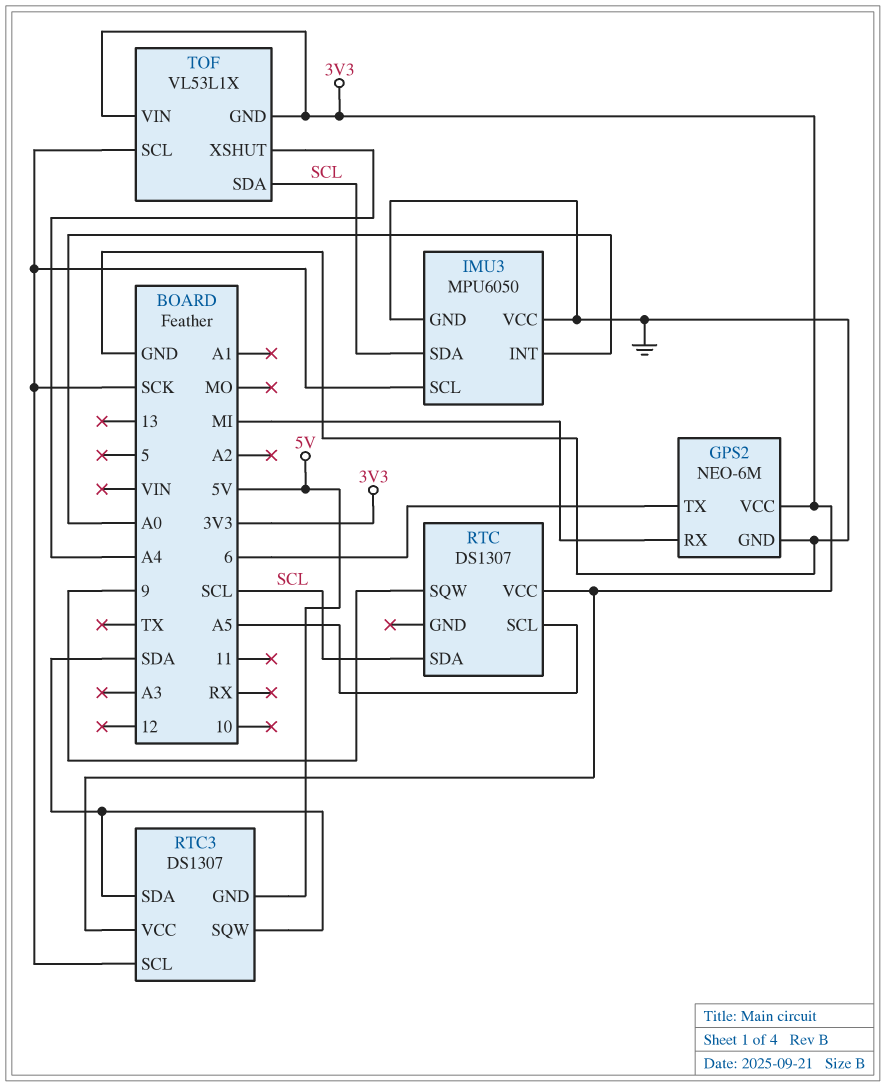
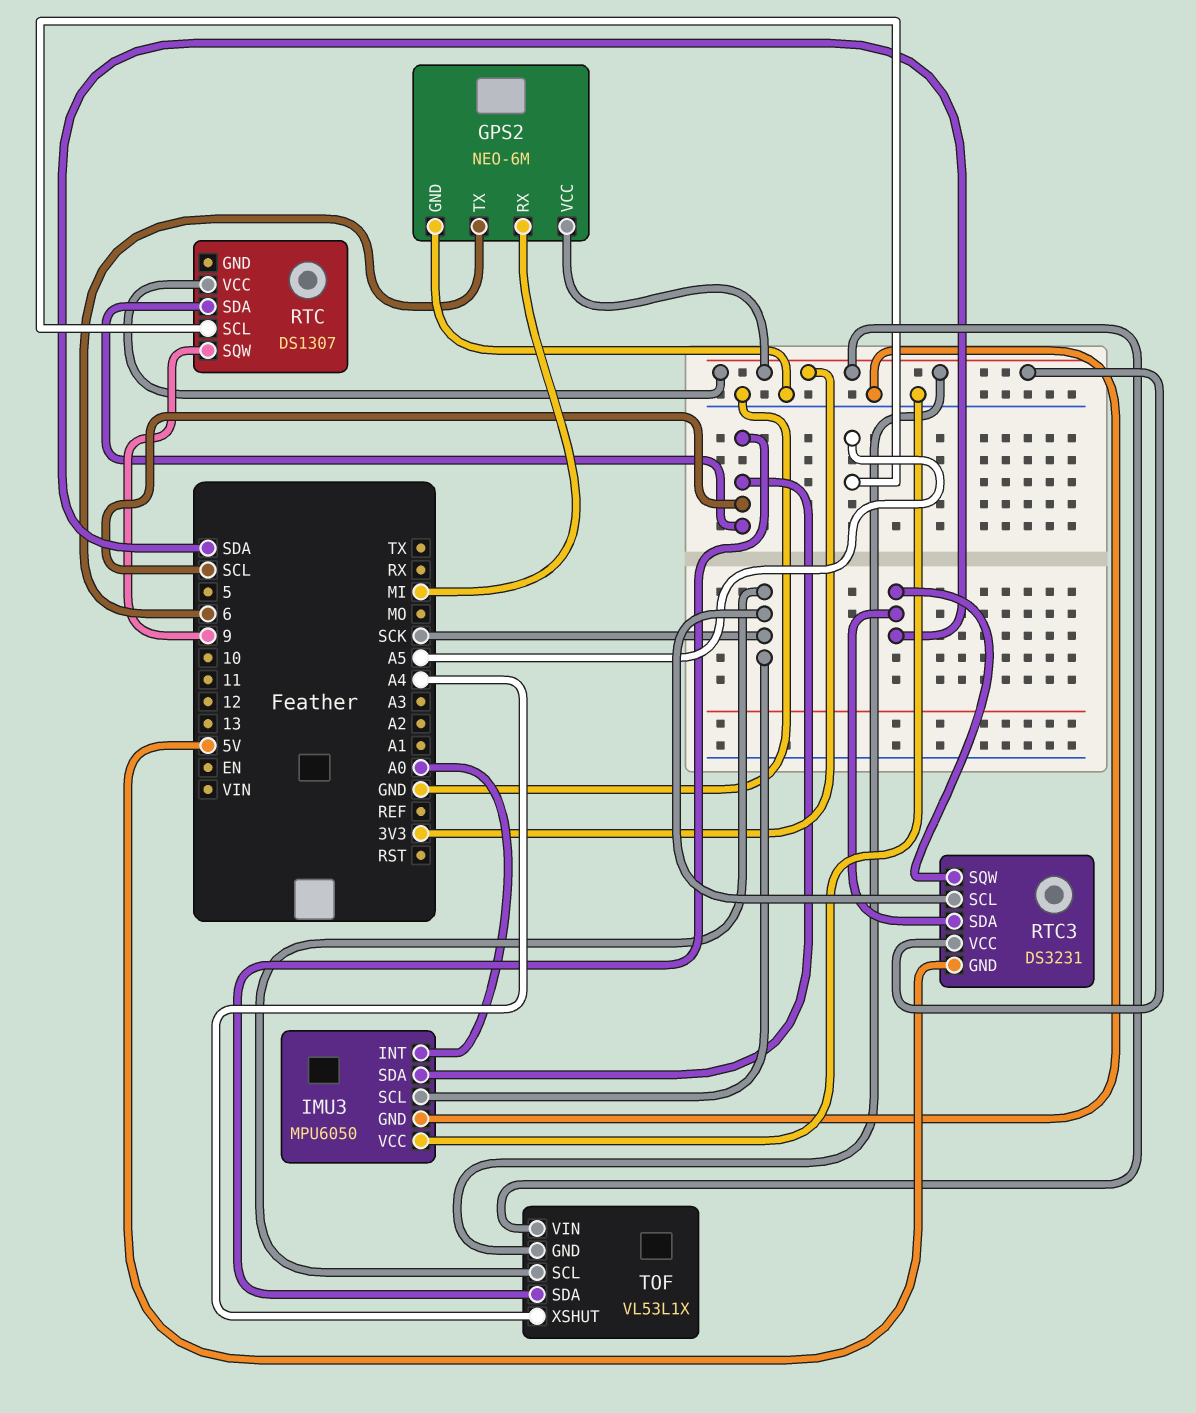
RTC3: DS1307 -> DS3231

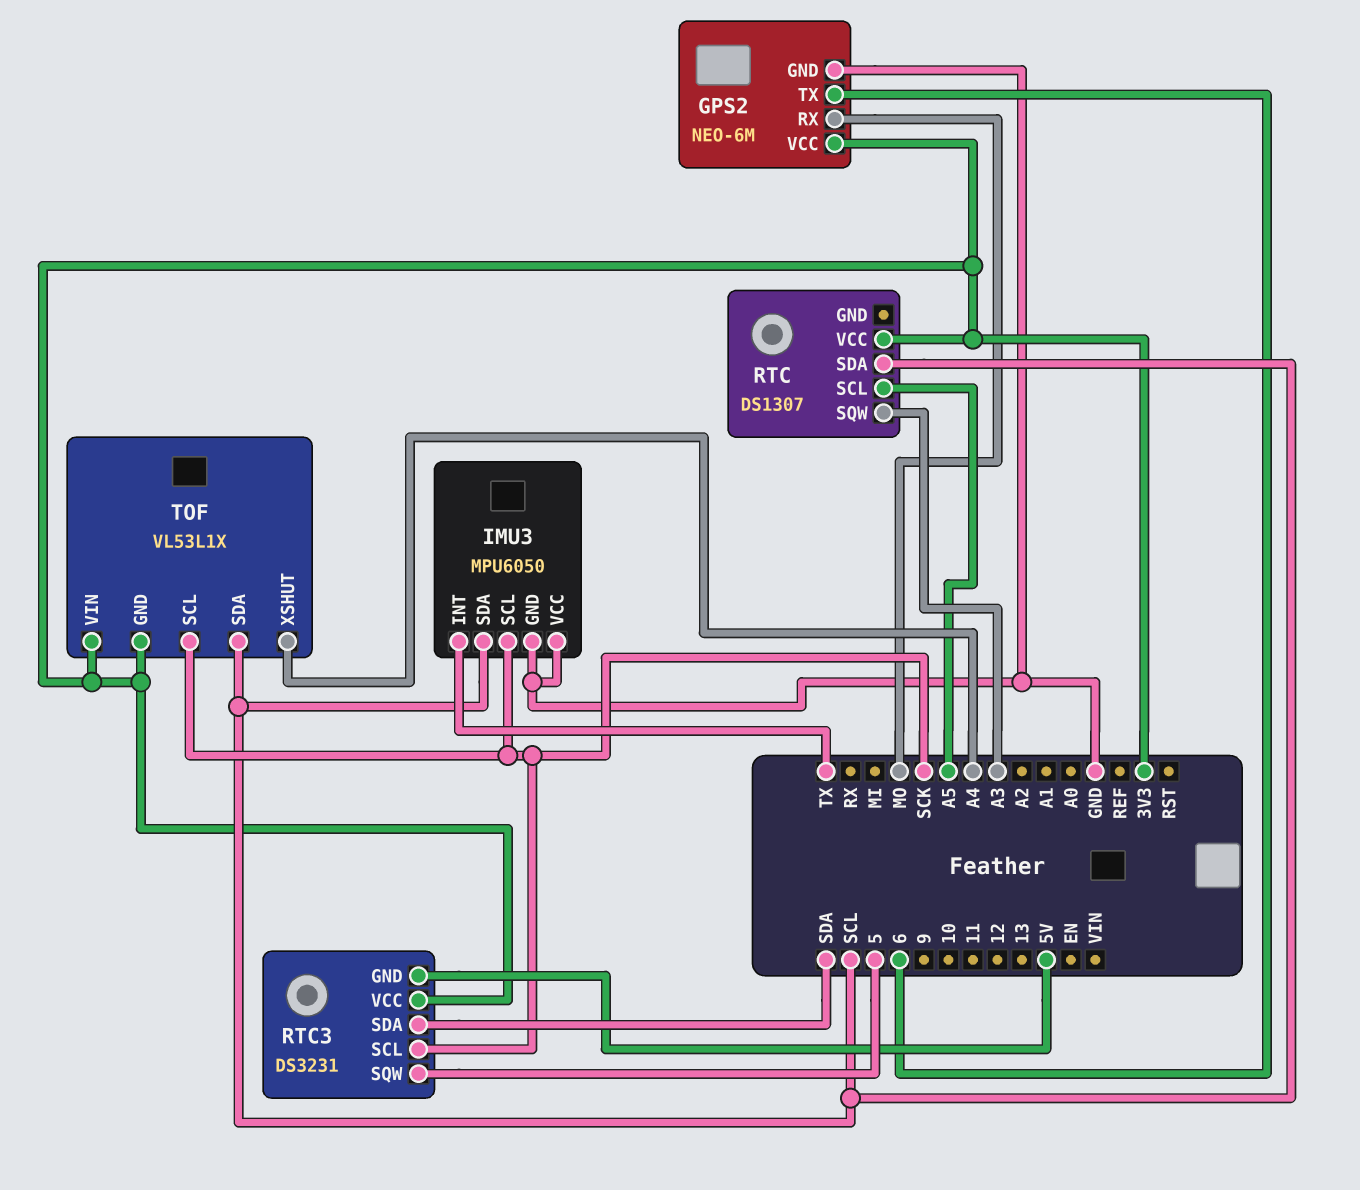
GPS2 pin RX: MI -> MO
IMU3 pin INT: A0 -> TX
RTC pin SQW: 9 -> A3
RTC3 pin SQW: SDA -> 5

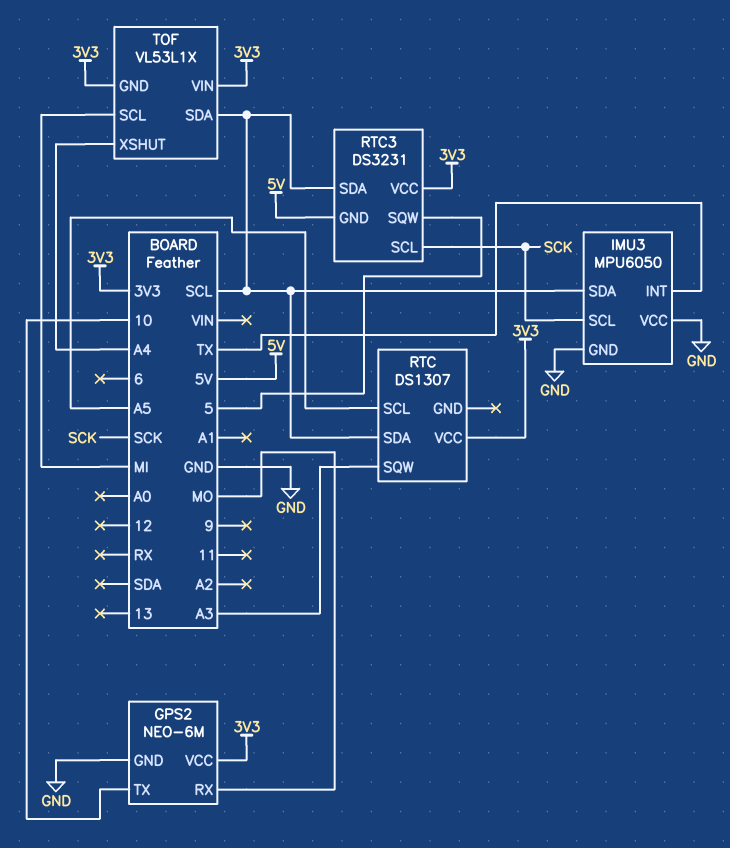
GPS2 pin TX: 6 -> 10
RTC3 pin SDA: SDA -> SCL
TOF pin SCL: SCK -> MI

